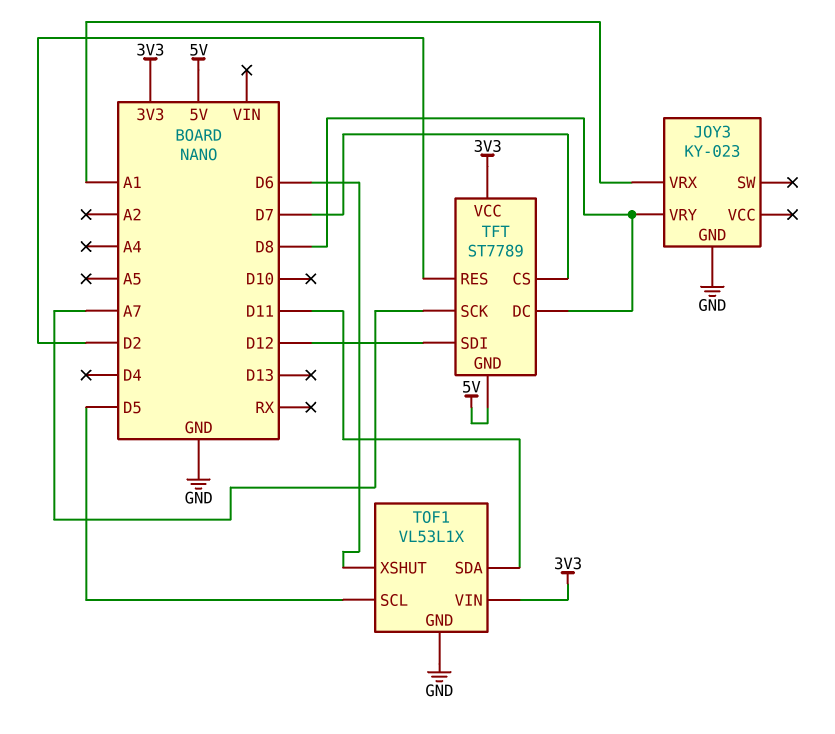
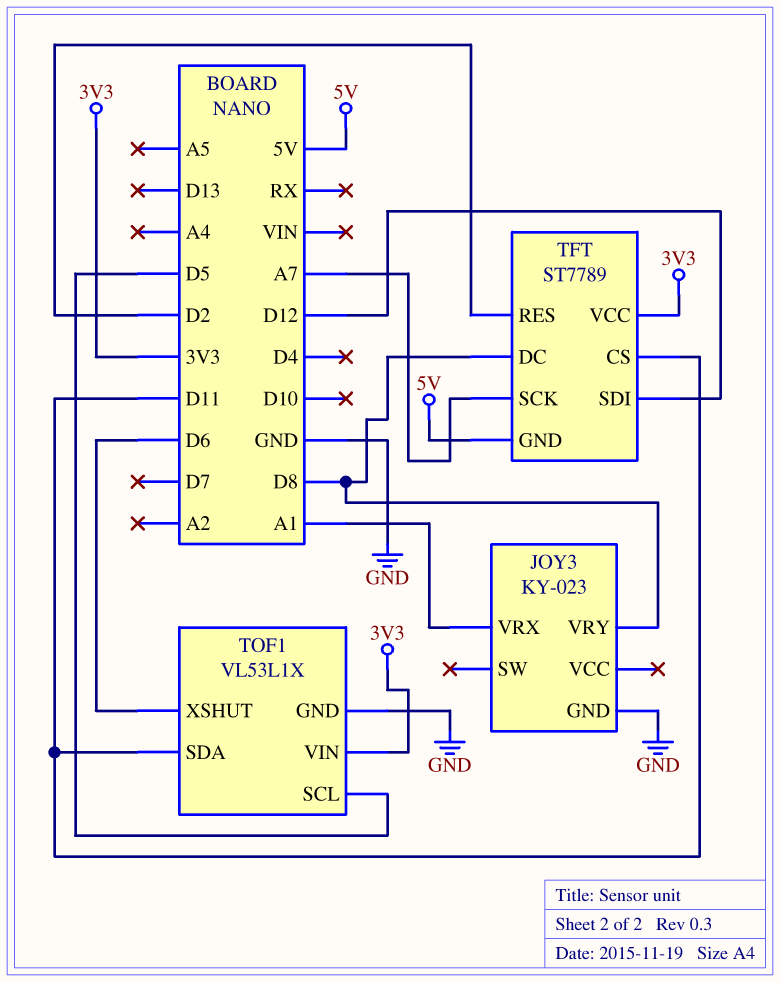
TFT pin CS: D7 -> D11

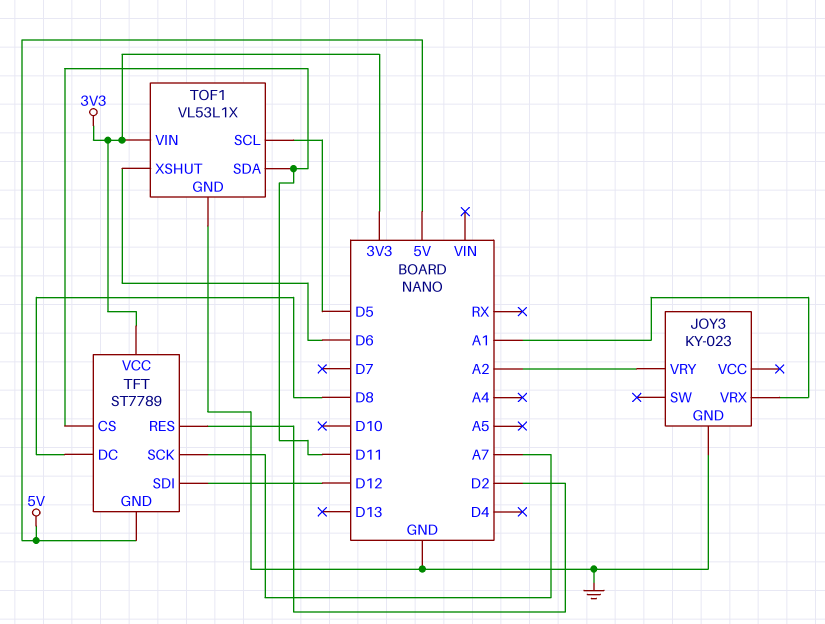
JOY3 pin VRY: D8 -> A2

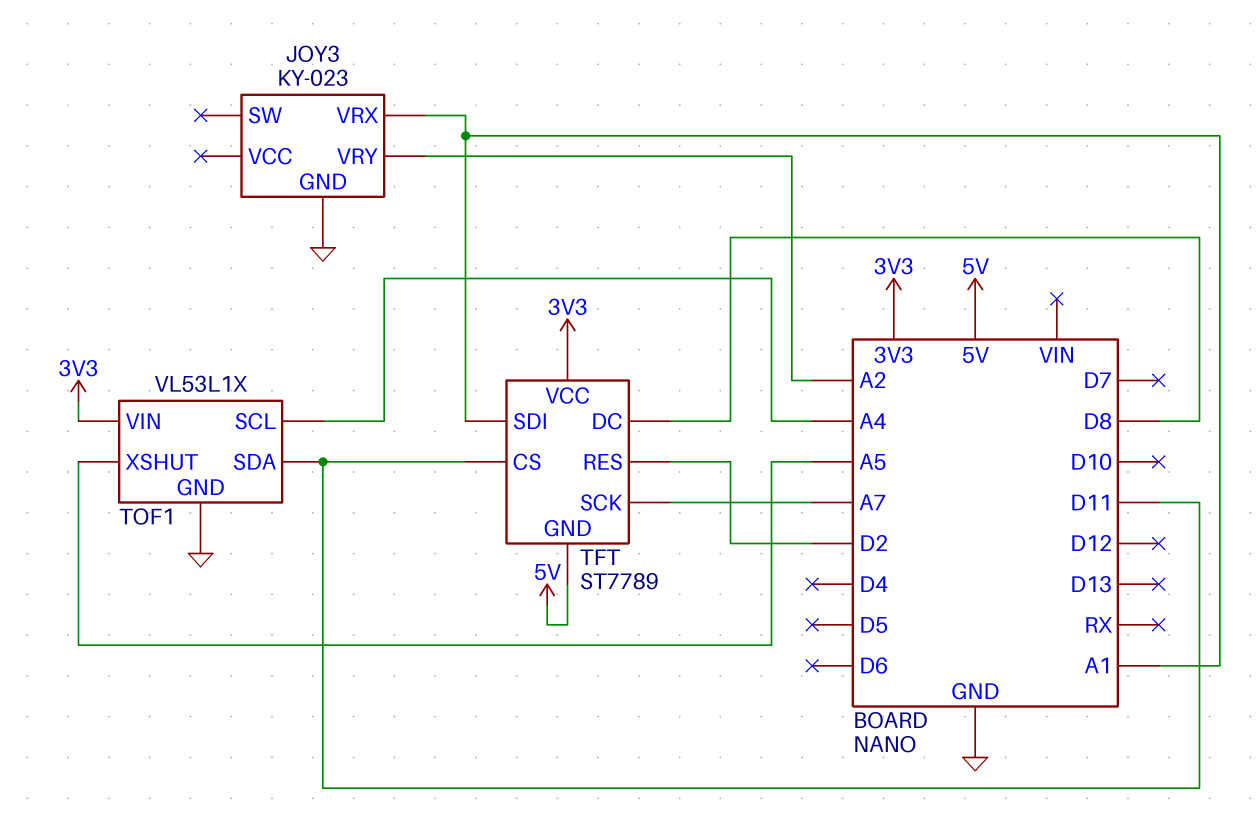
TFT pin SDI: D12 -> A1
TOF1 pin SCL: D5 -> A4
TOF1 pin XSHUT: D6 -> A5

